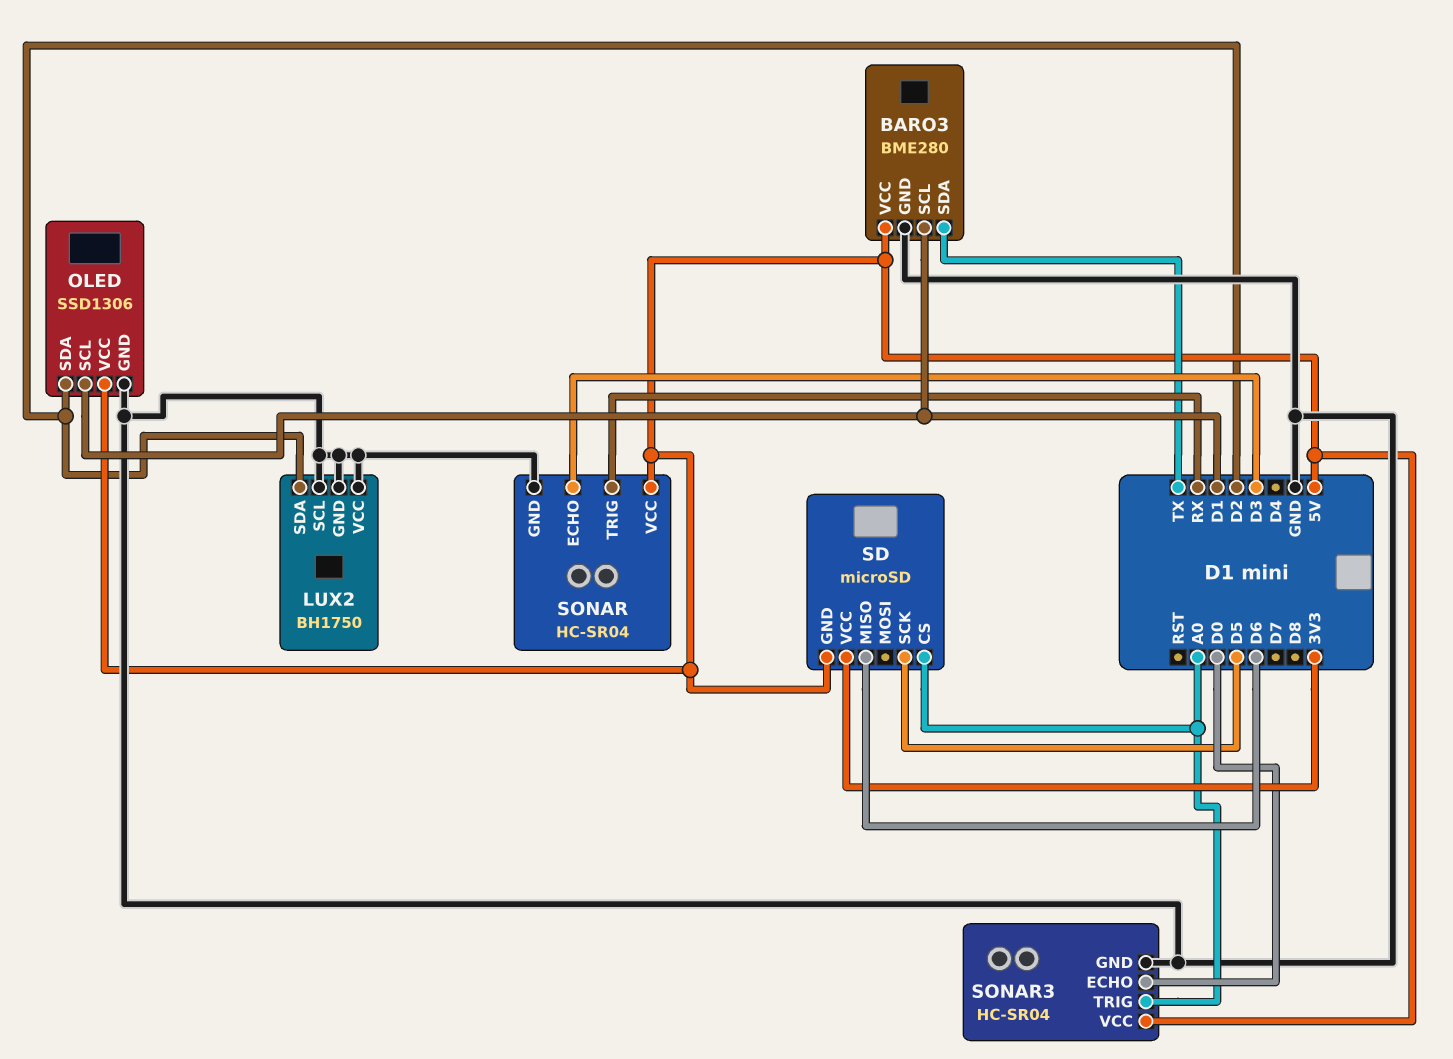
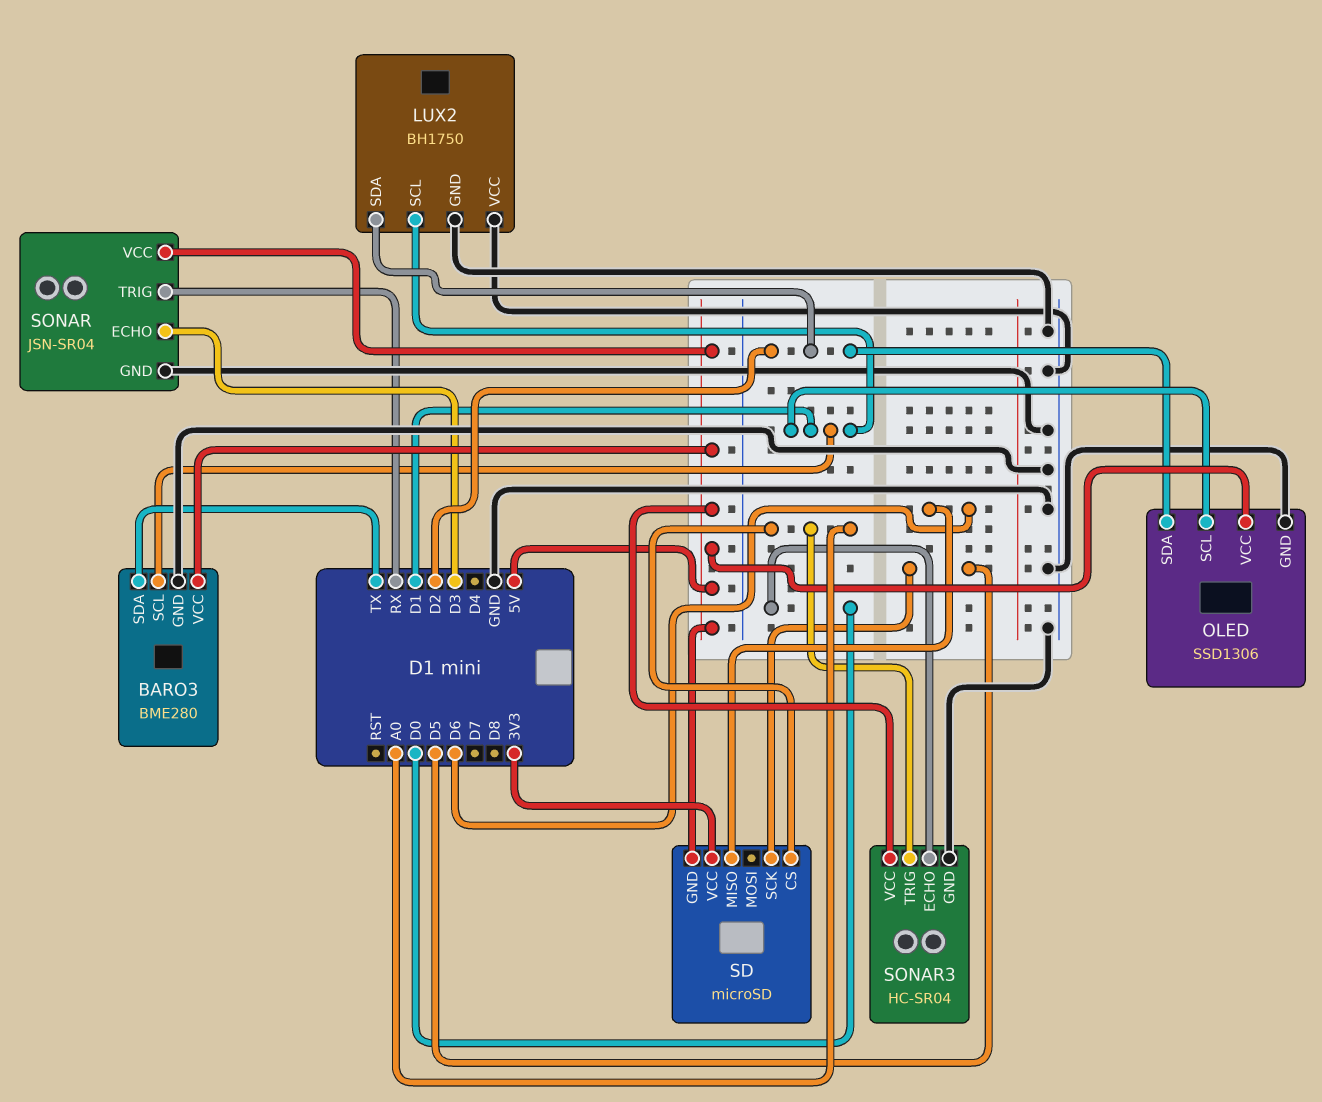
LUX2 pin SCL: GND -> D1
SONAR: HC-SR04 -> JSN-SR04

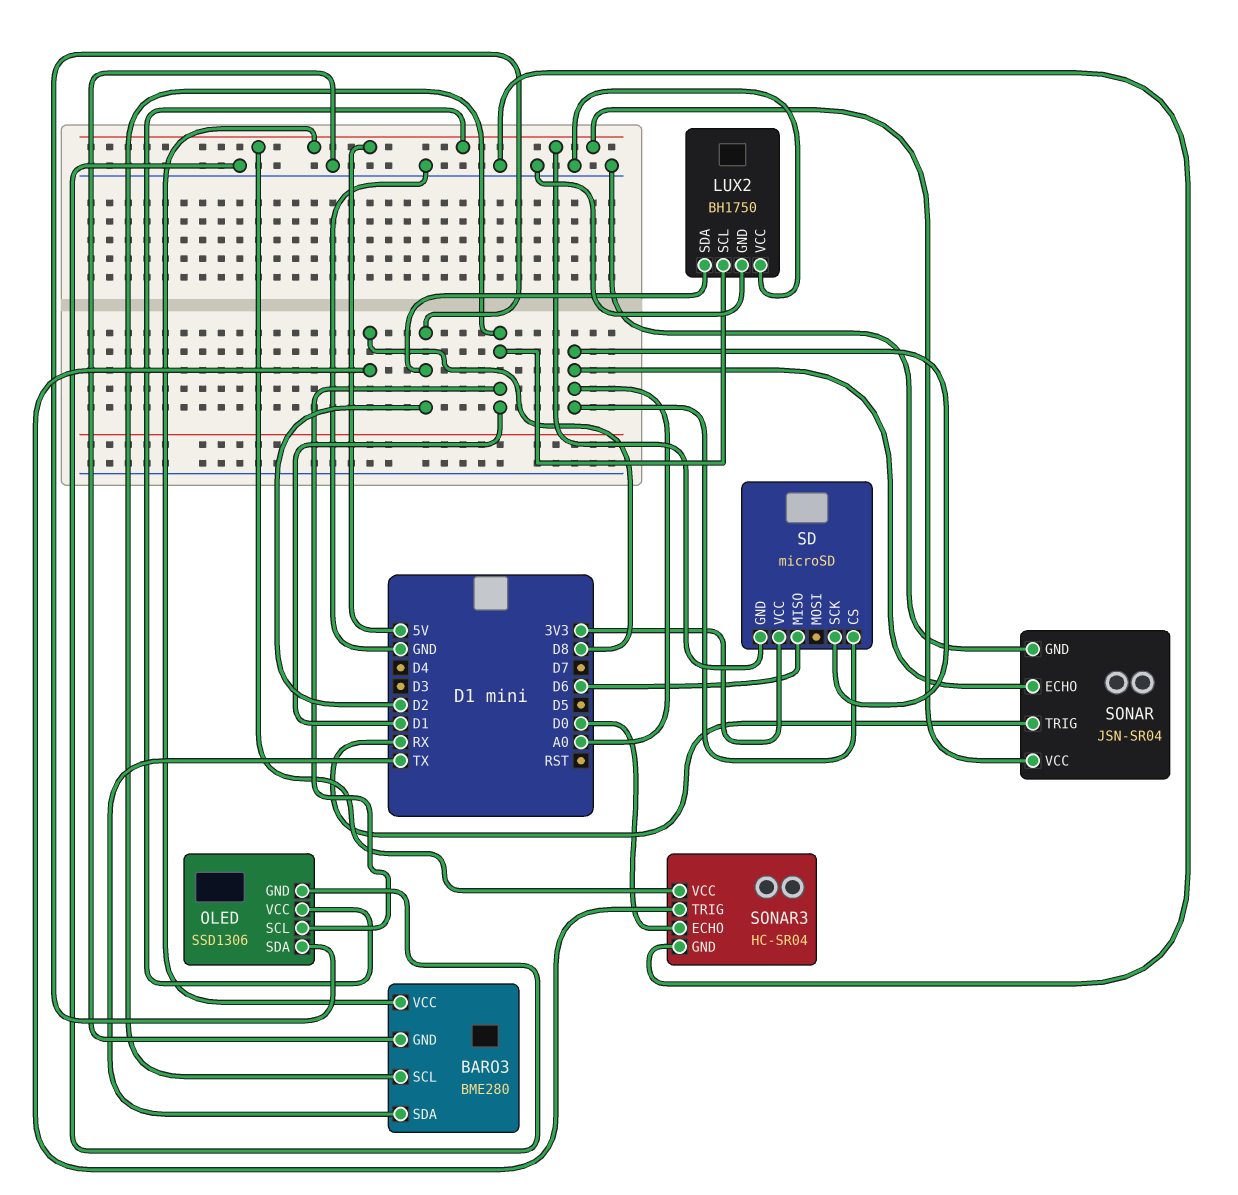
SD pin SCK: D5 -> A0
SONAR pin ECHO: D3 -> A0
SONAR3 pin TRIG: A0 -> D8

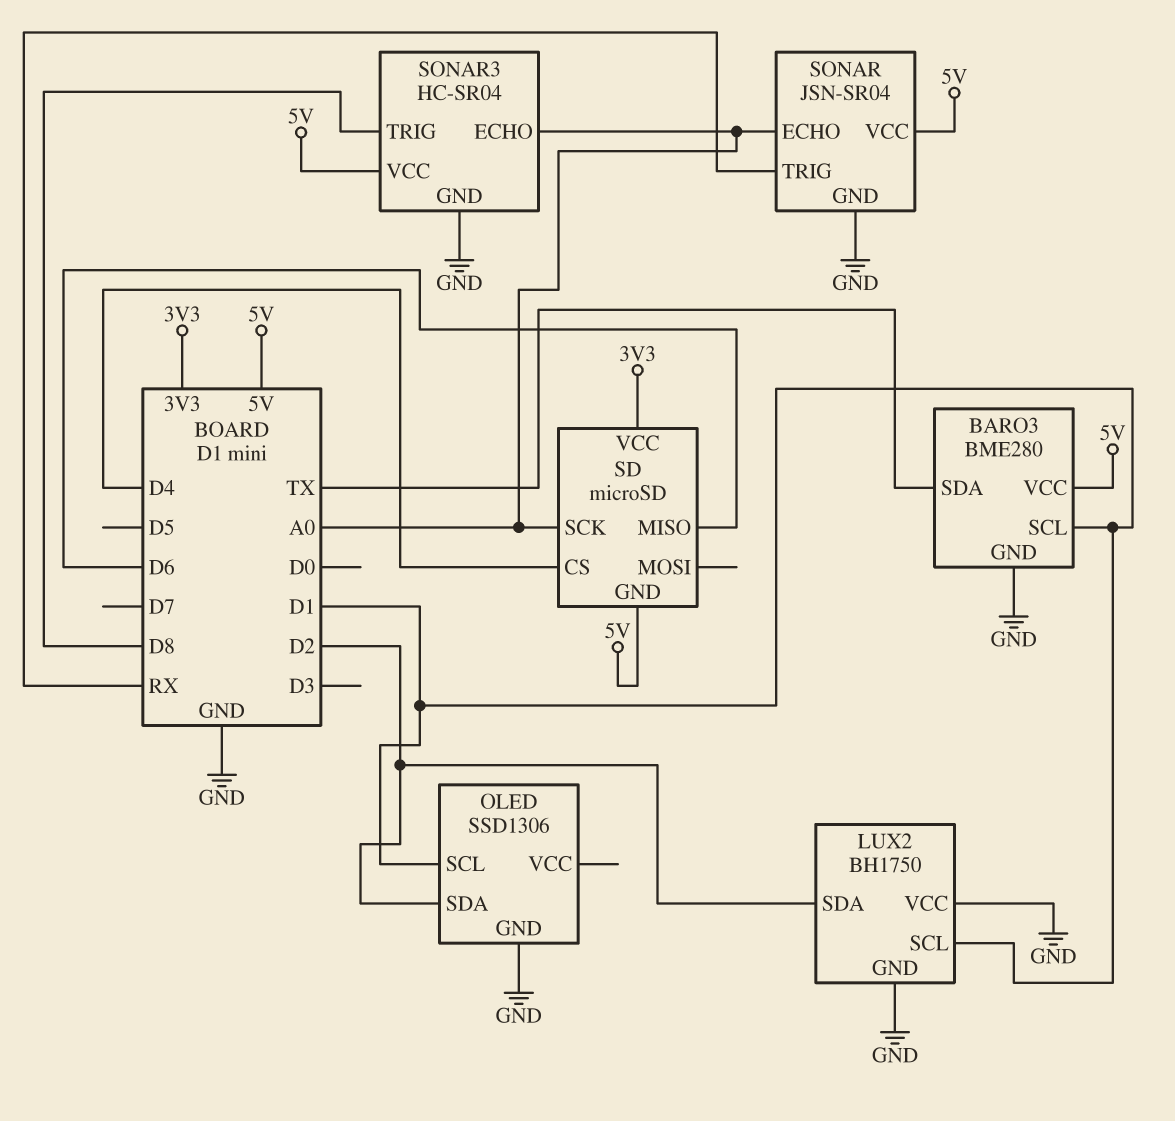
OLED pin VCC: 5V -> none
SD pin CS: A0 -> D4
SONAR3 pin ECHO: D0 -> A0

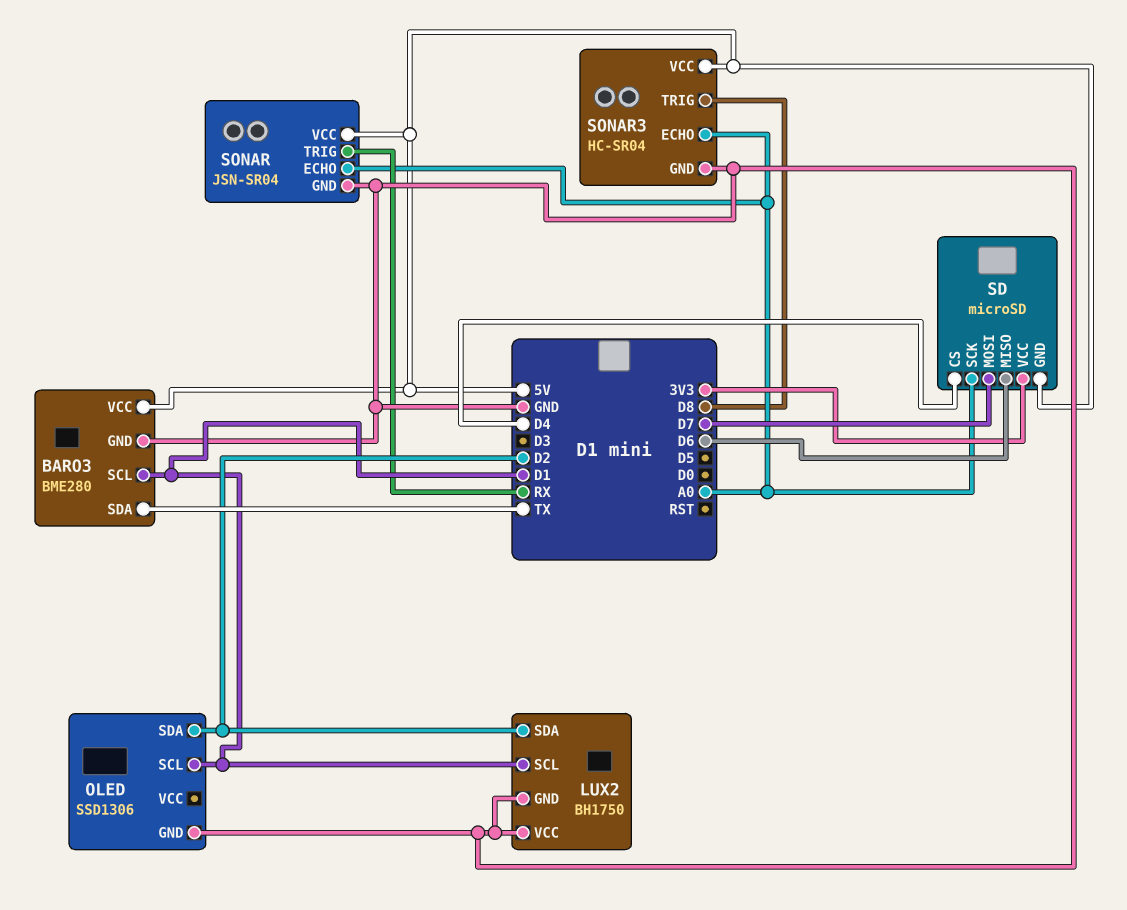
SD pin MOSI: none -> D7

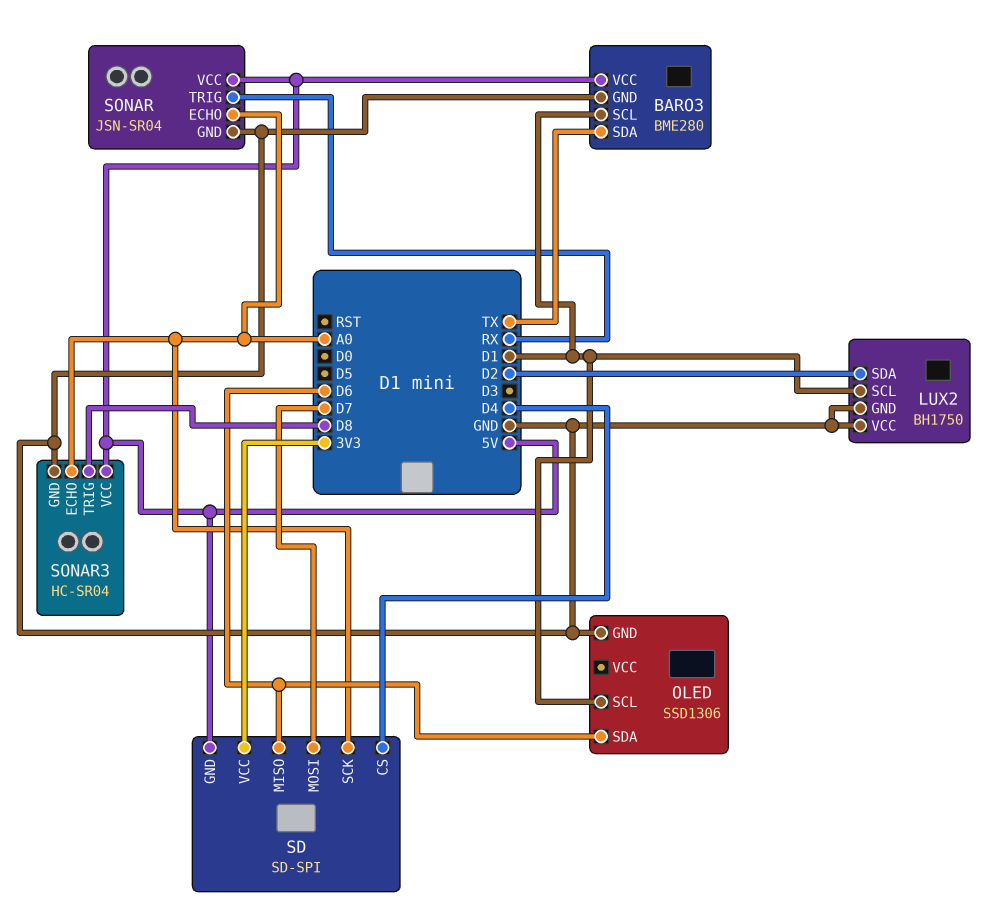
OLED pin SDA: D2 -> D6
SD: microSD -> SD-SPI

